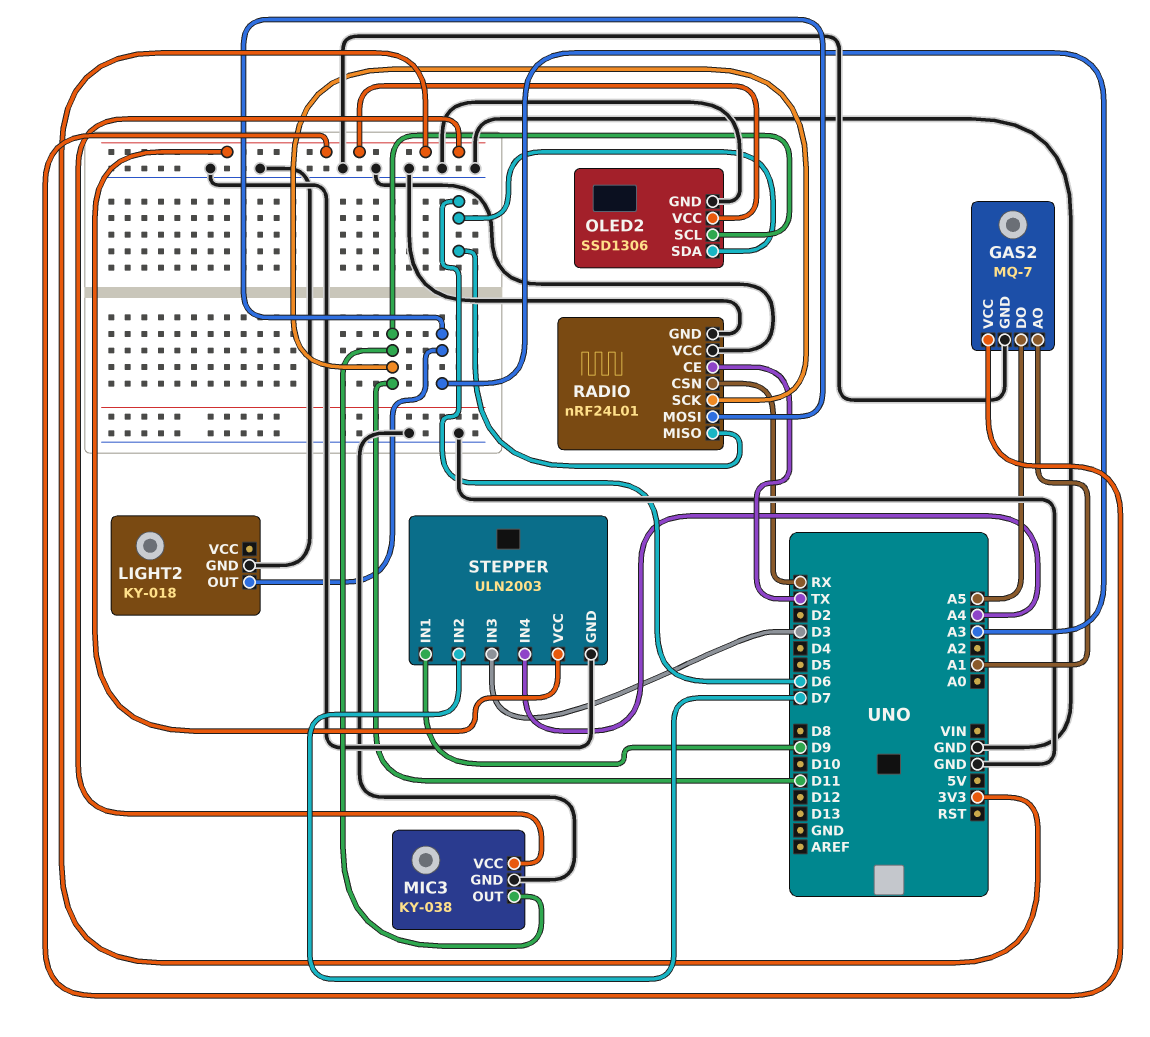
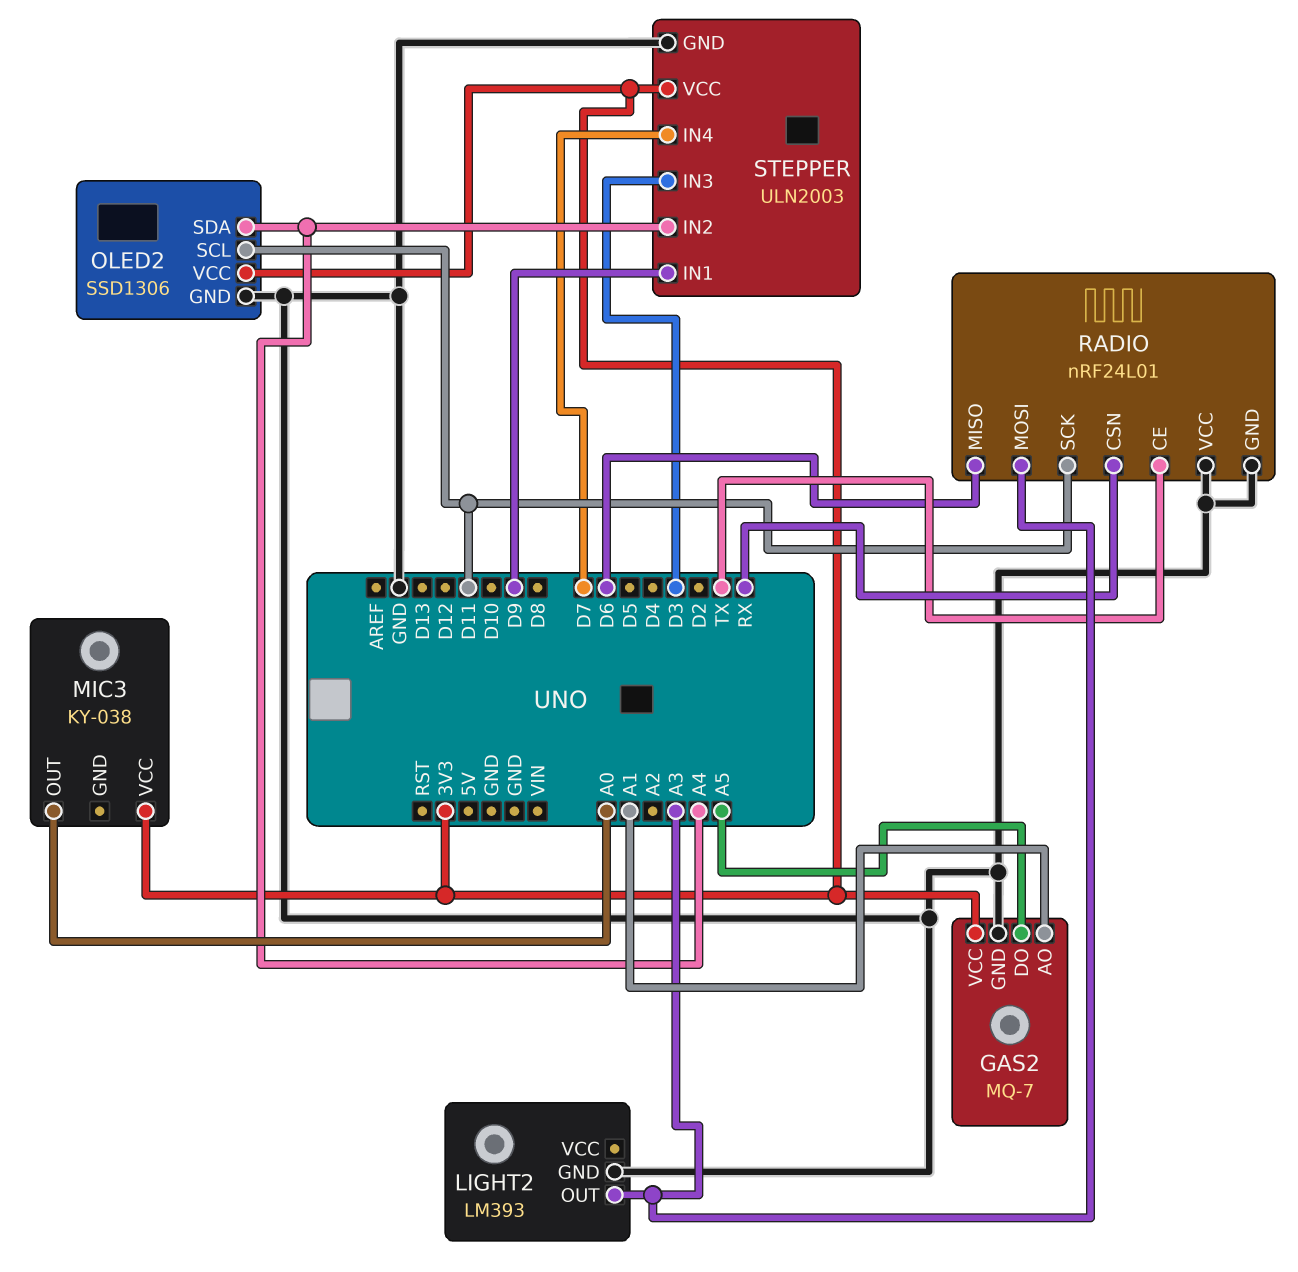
LIGHT2: KY-018 -> LM393
MIC3 pin GND: GND -> none
MIC3 pin OUT: D11 -> A0
OLED2 pin SDA: D6 -> A4
STEPPER pin IN2: D7 -> A4
STEPPER pin IN4: A4 -> D7

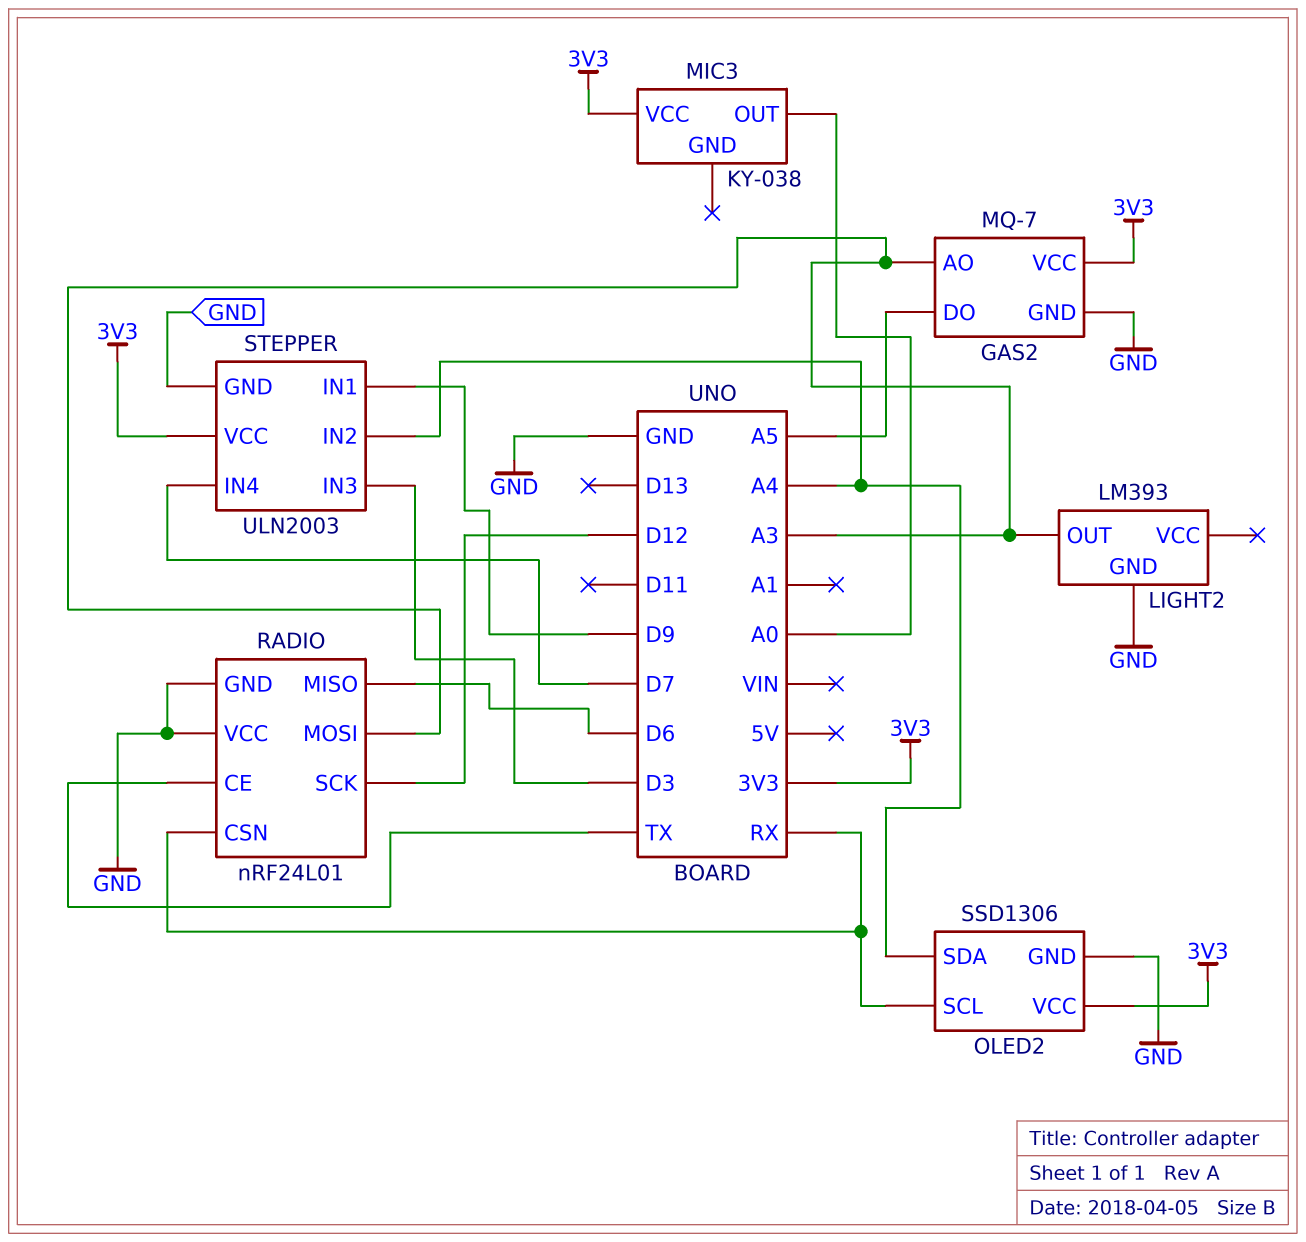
GAS2 pin AO: A1 -> A3
OLED2 pin SCL: D11 -> RX
RADIO pin SCK: D11 -> D12

